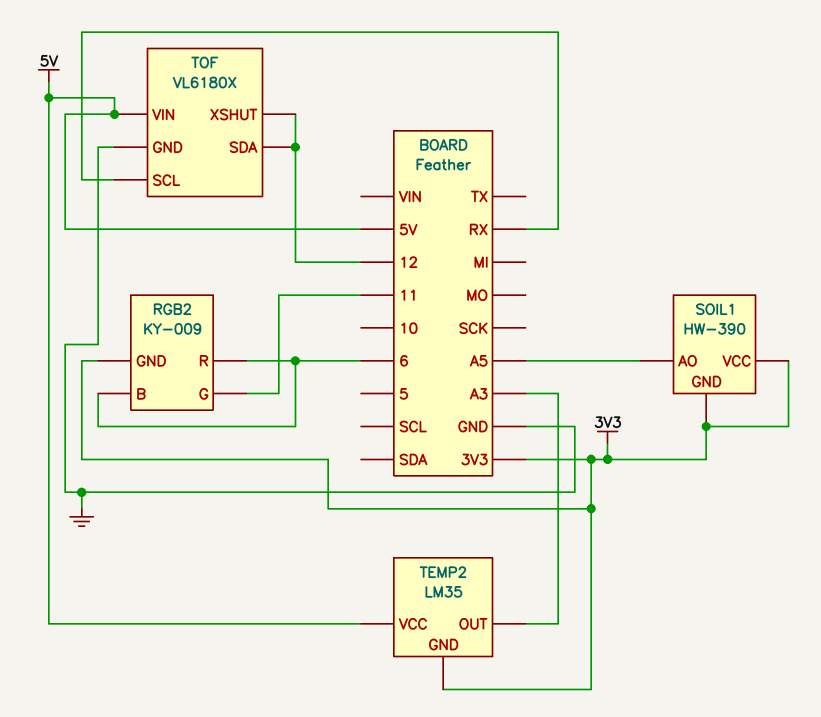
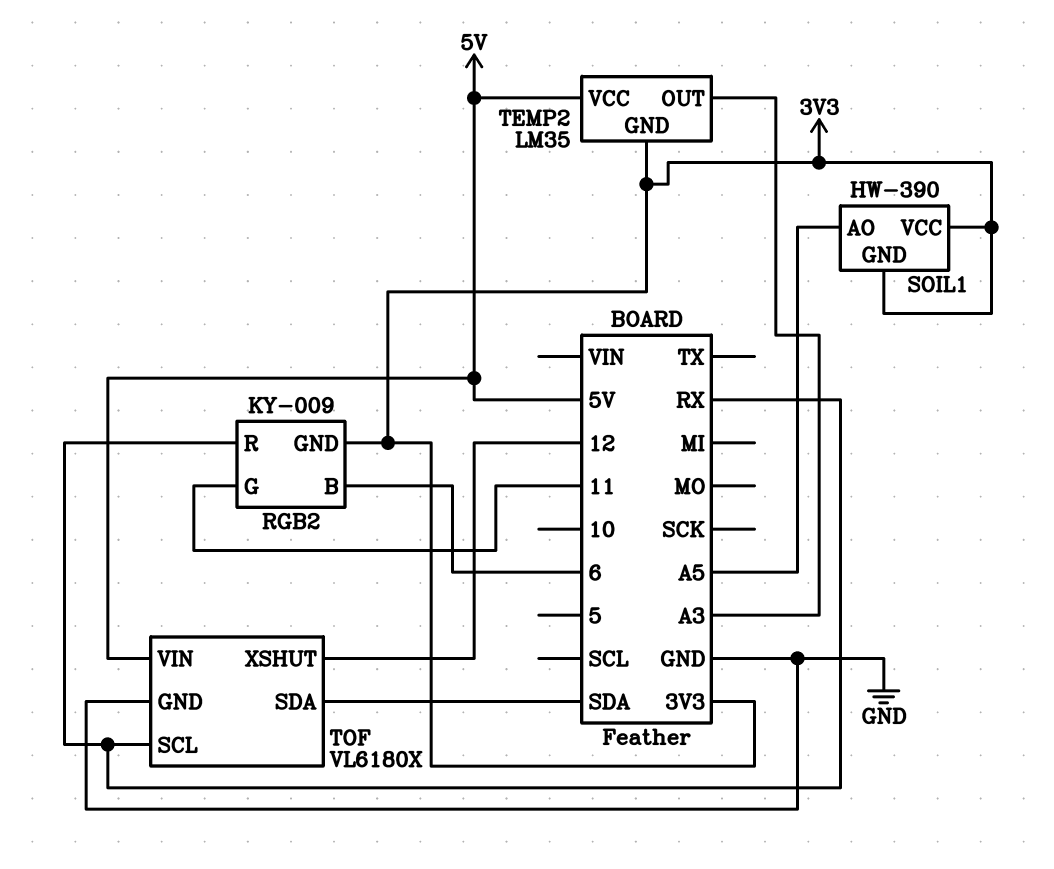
RGB2 pin R: 6 -> RX
TOF pin SDA: 12 -> SDA

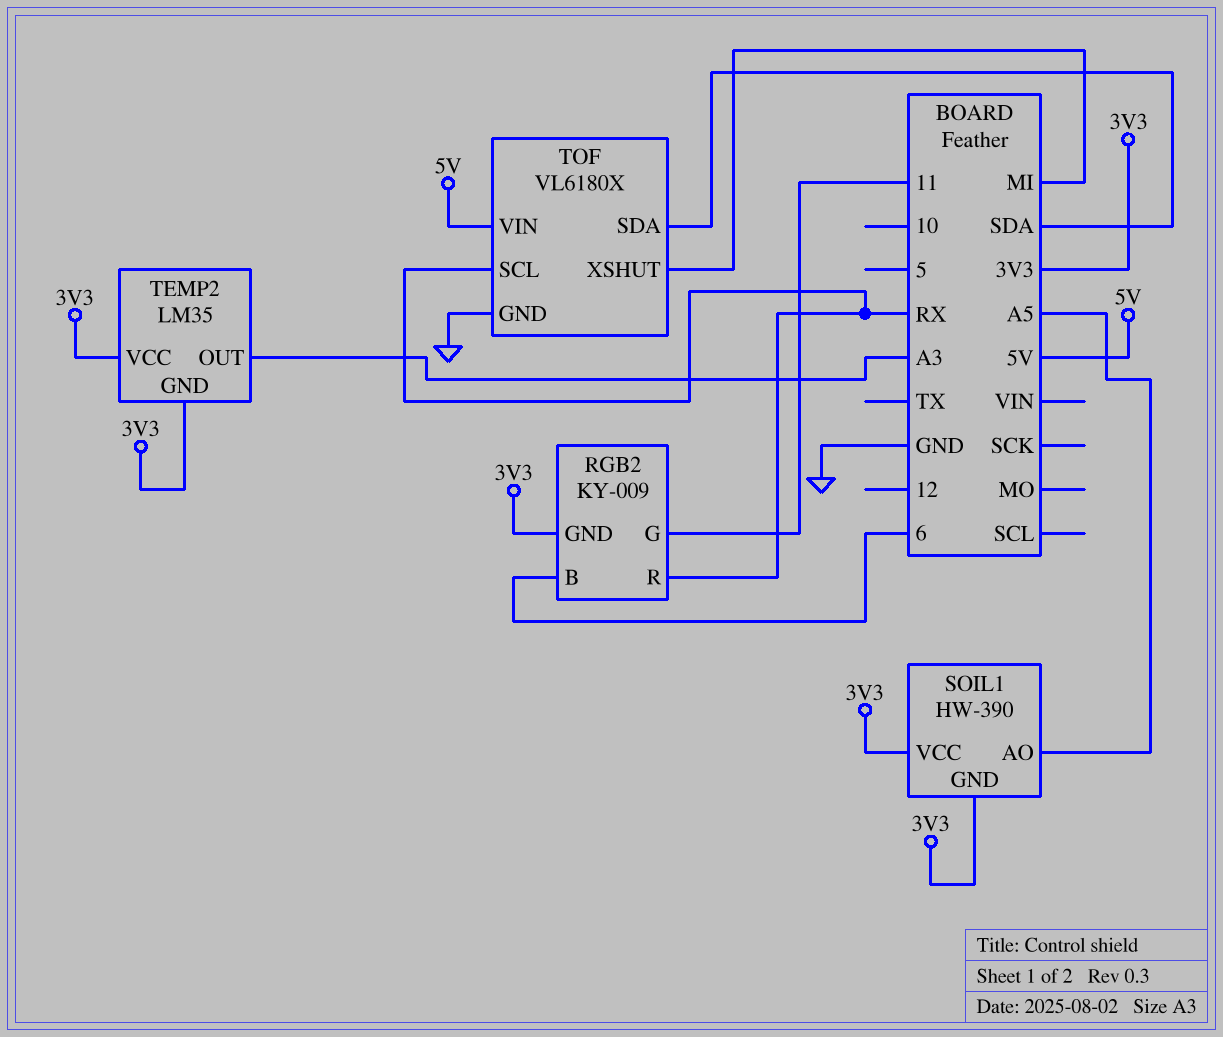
TEMP2 pin VCC: 5V -> 3V3
TOF pin XSHUT: 12 -> MI

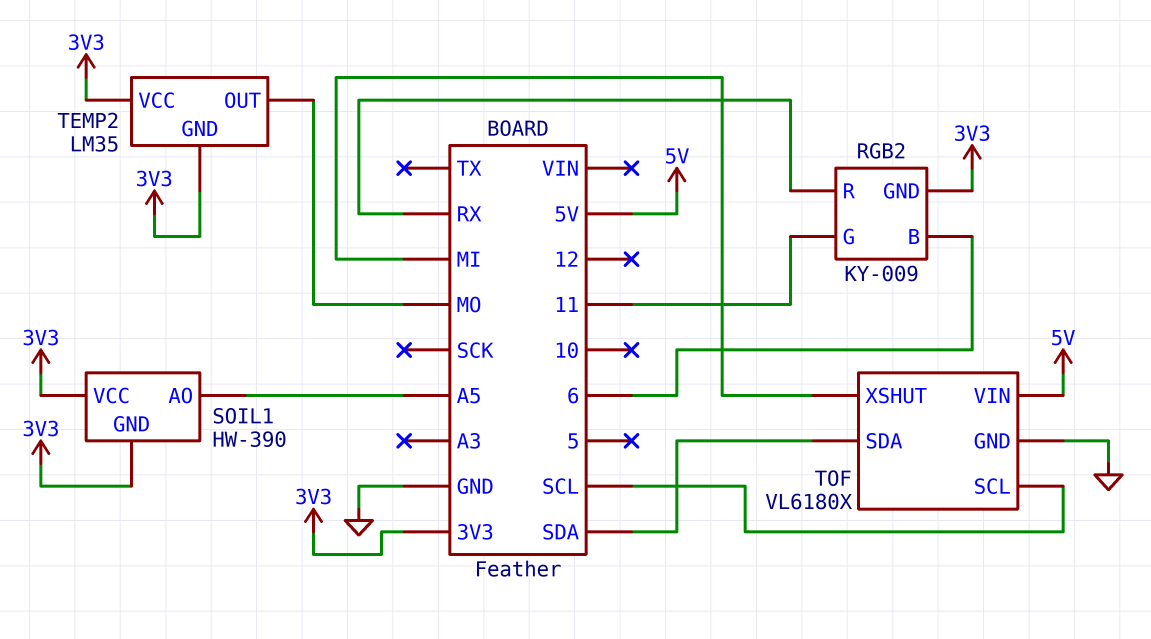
TEMP2 pin OUT: A3 -> MO
TOF pin SCL: RX -> SCL

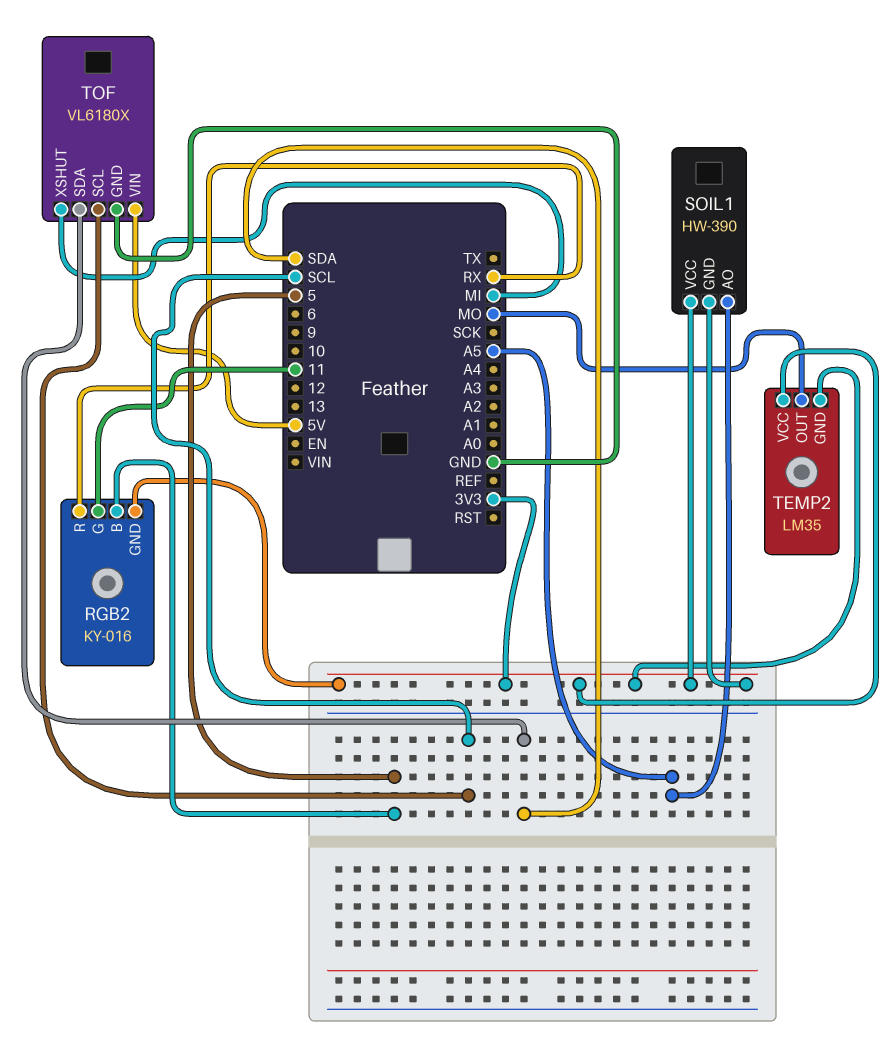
RGB2: KY-009 -> KY-016
RGB2 pin B: 6 -> 5

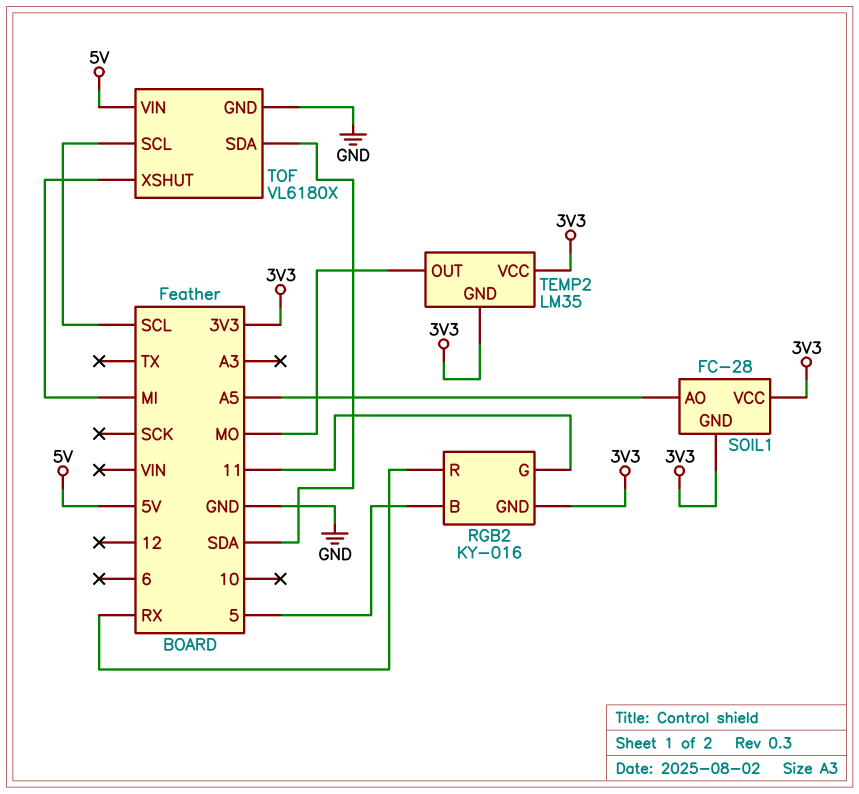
SOIL1: HW-390 -> FC-28

